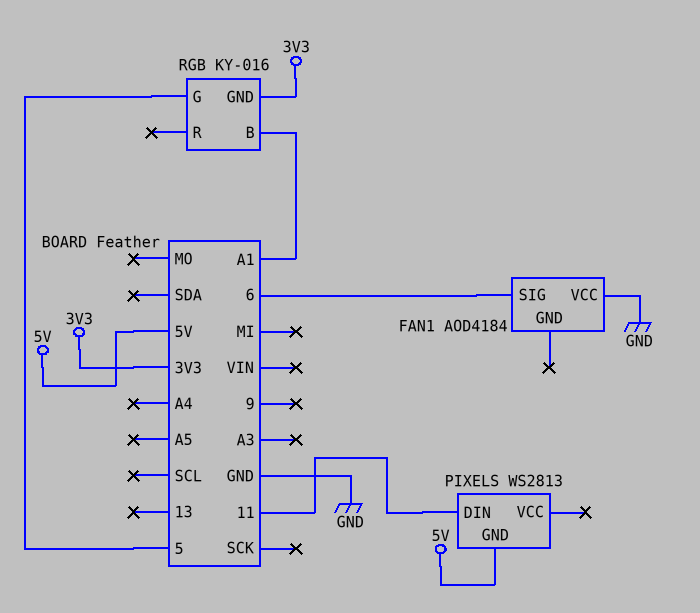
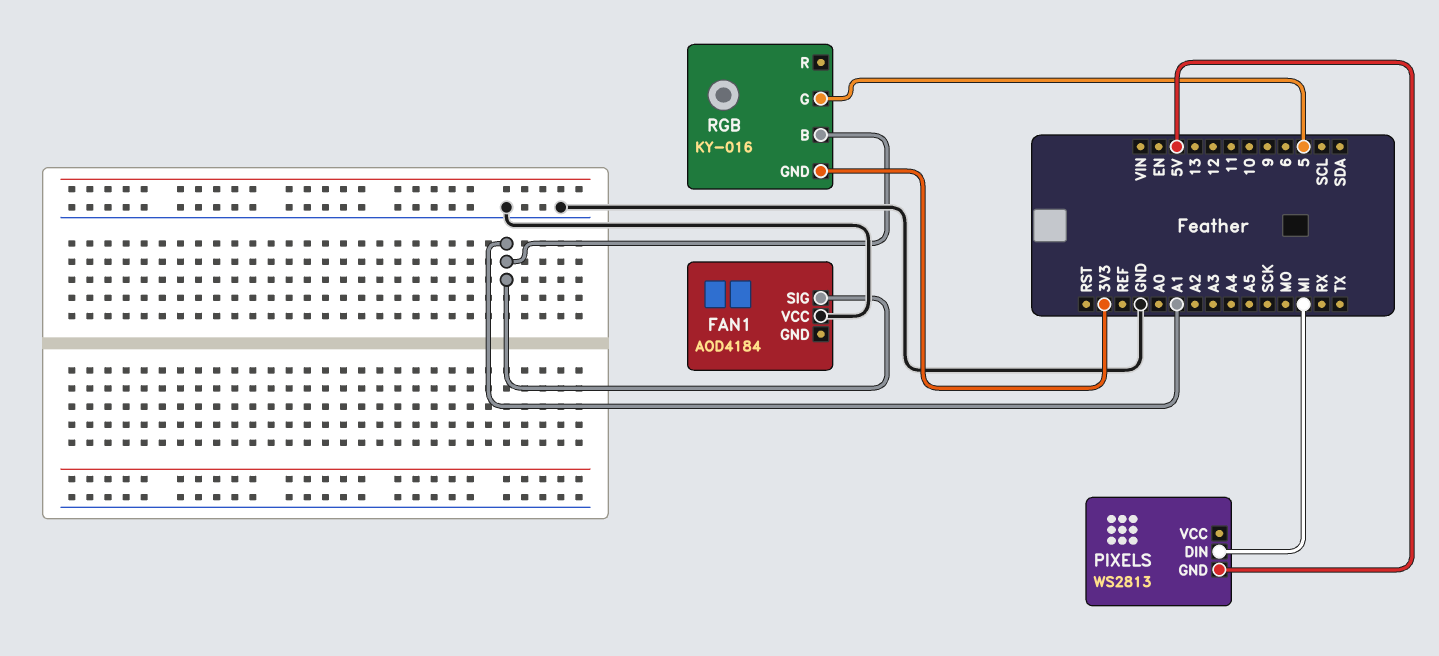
FAN1 pin SIG: 6 -> A1
PIXELS pin DIN: 11 -> MI

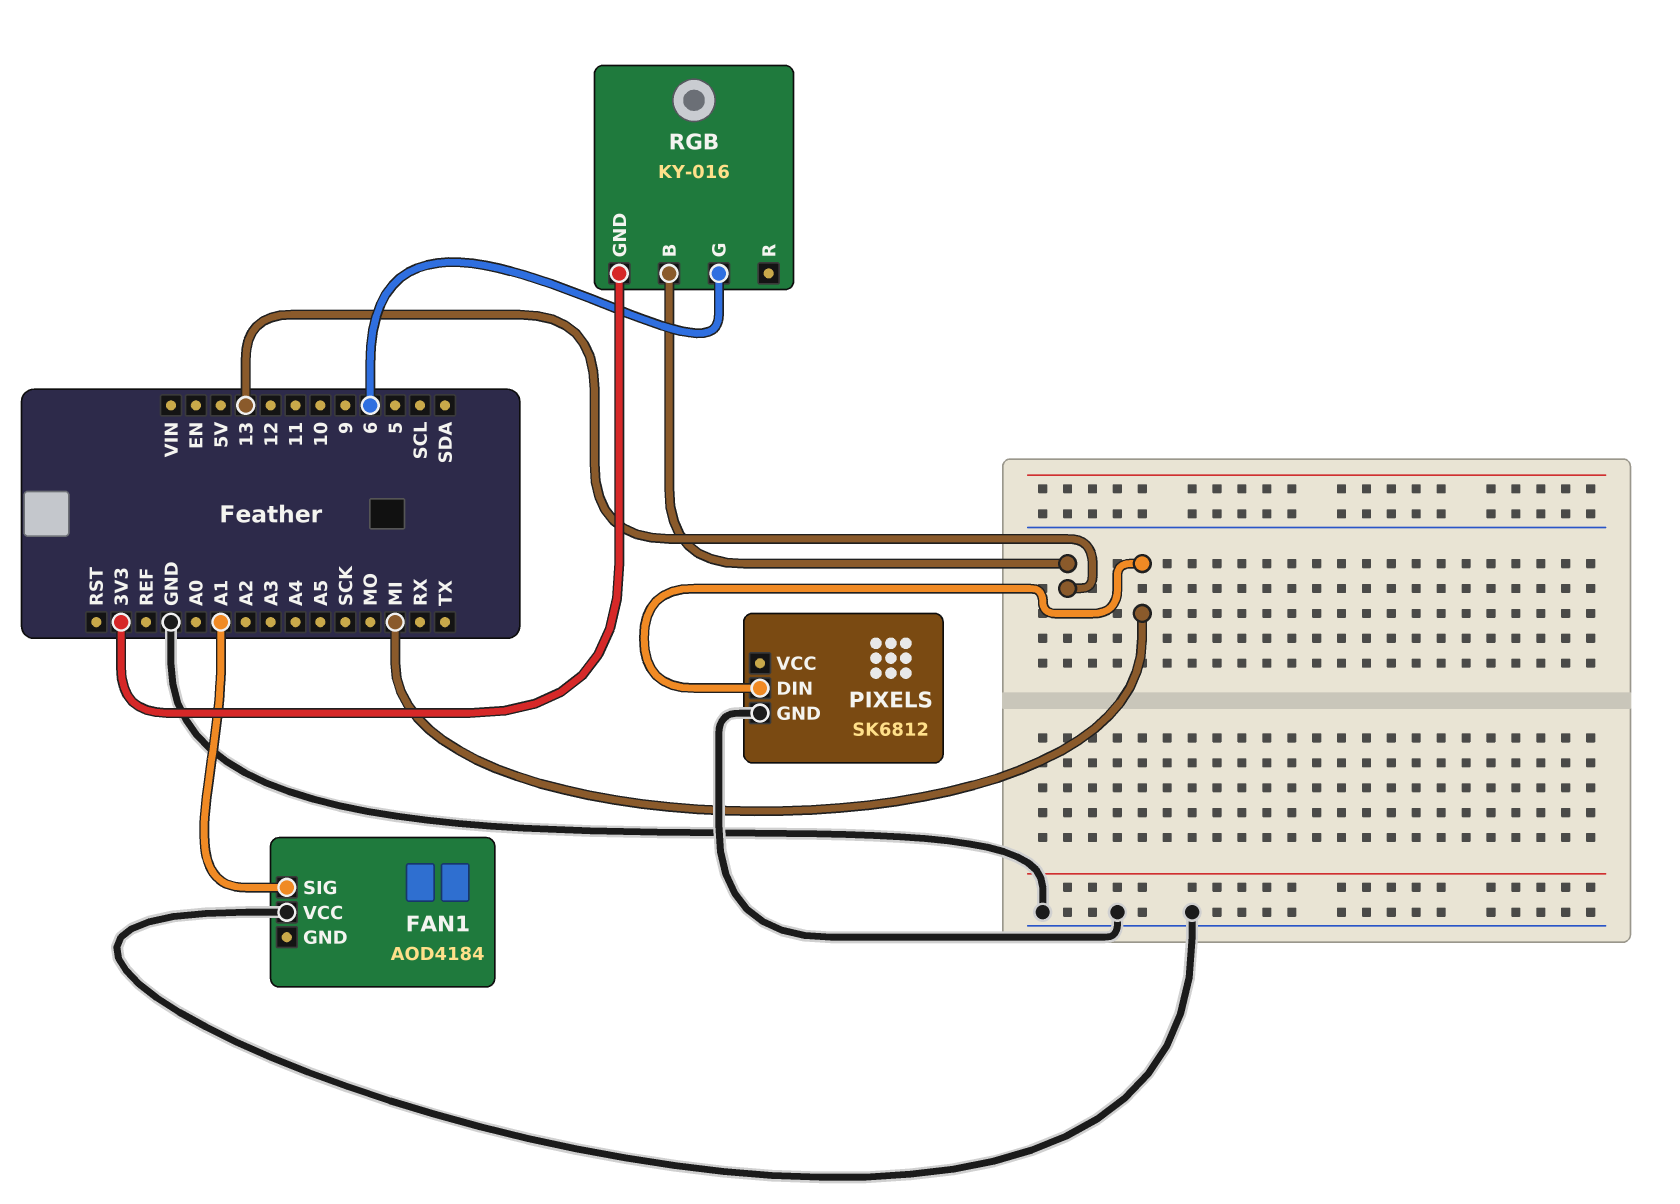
PIXELS: WS2813 -> SK6812
PIXELS pin GND: 5V -> GND
RGB pin B: A1 -> 13
RGB pin G: 5 -> 6

